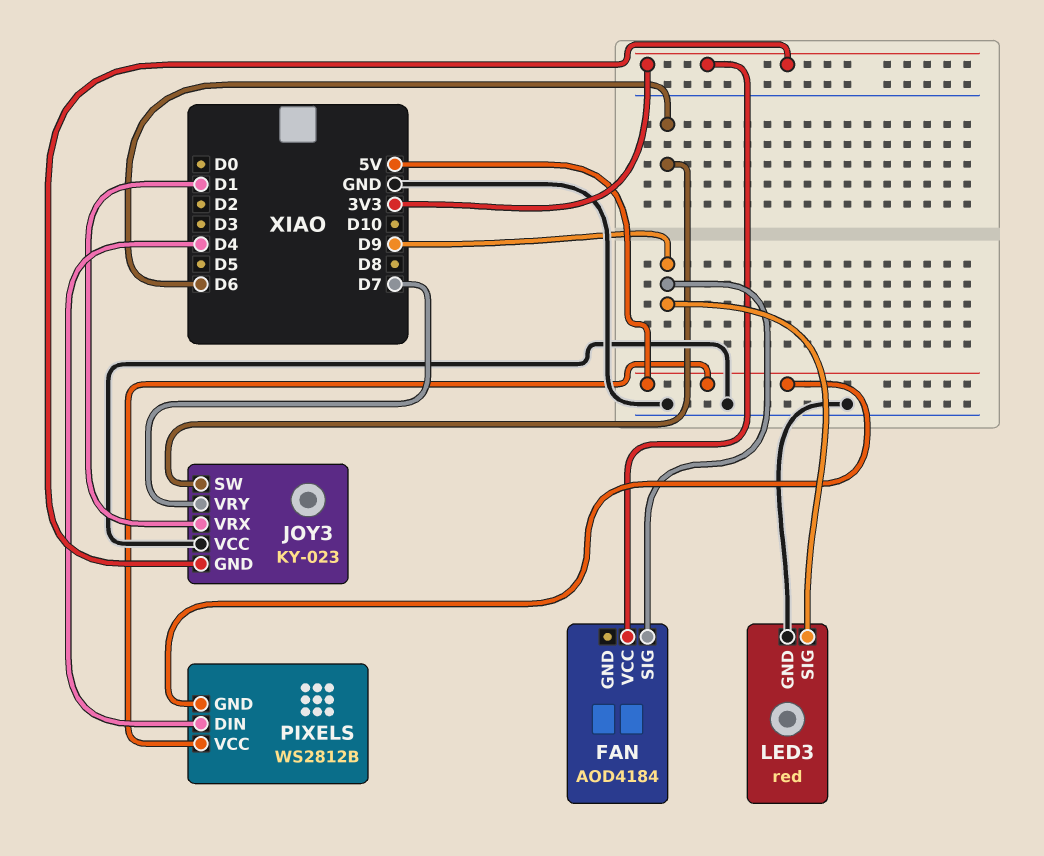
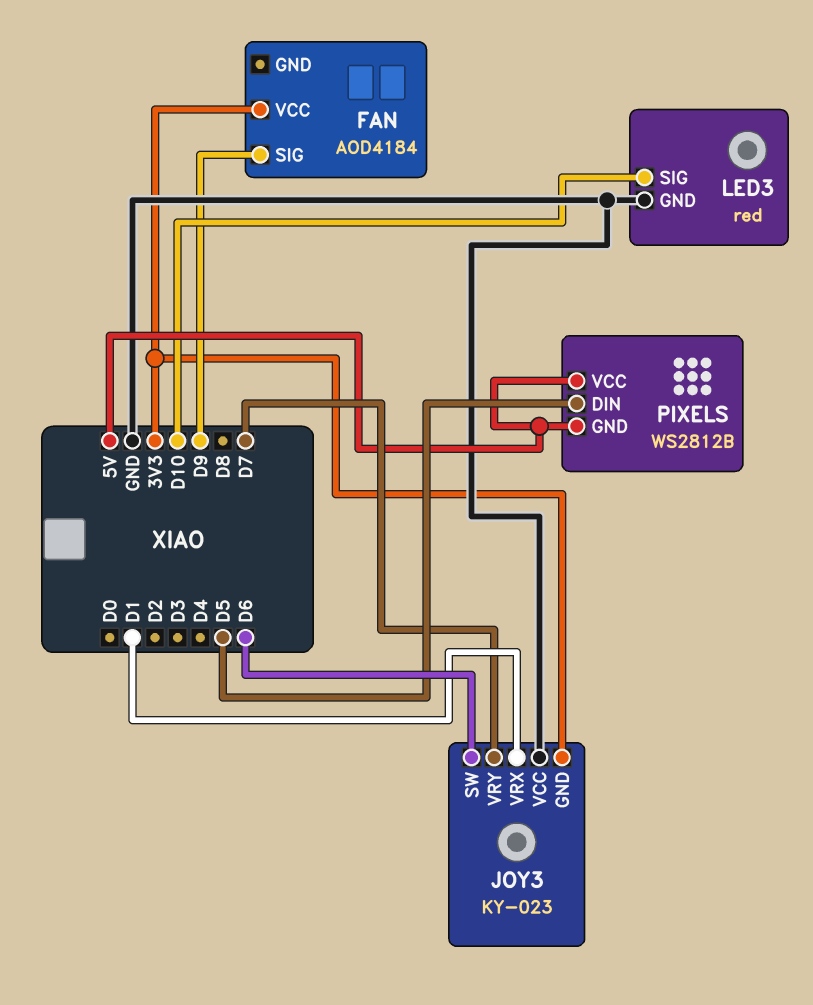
LED3 pin SIG: D9 -> D10
PIXELS pin DIN: D4 -> D5

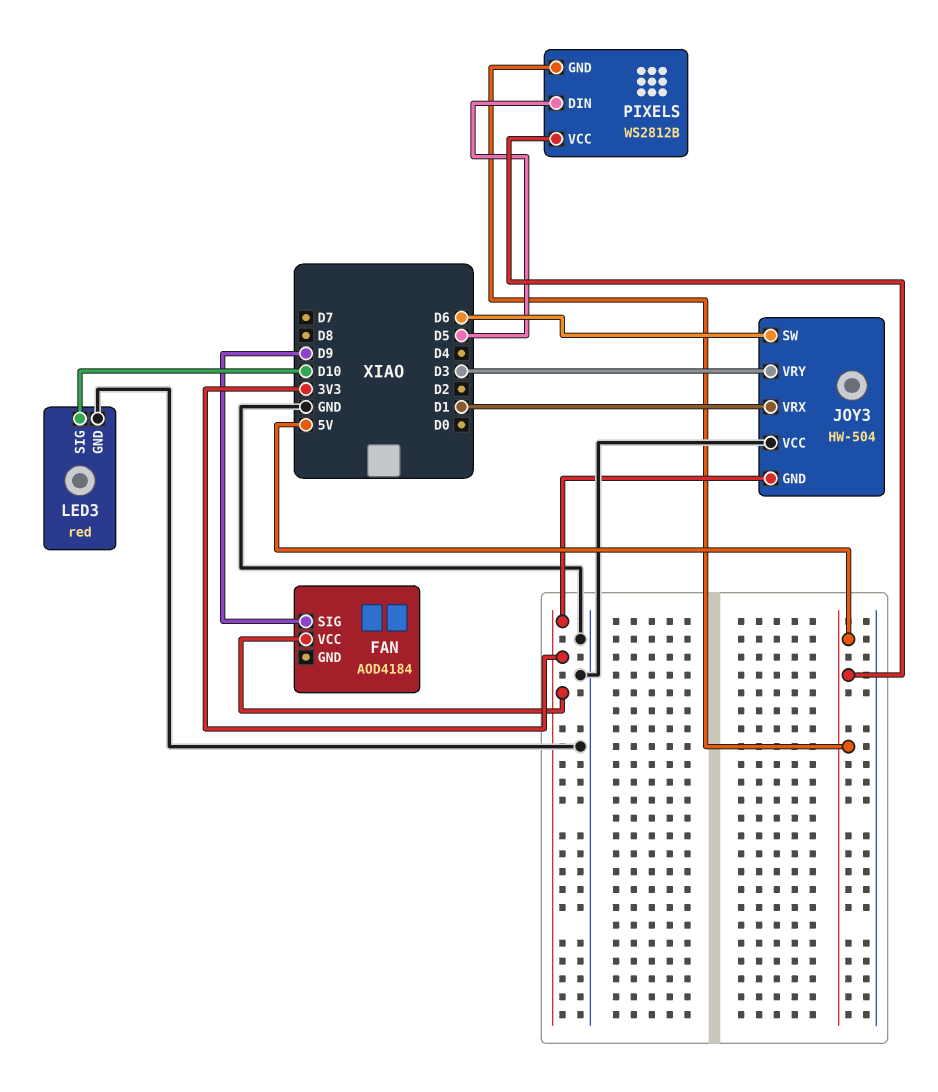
JOY3: KY-023 -> HW-504
JOY3 pin VRY: D7 -> D3

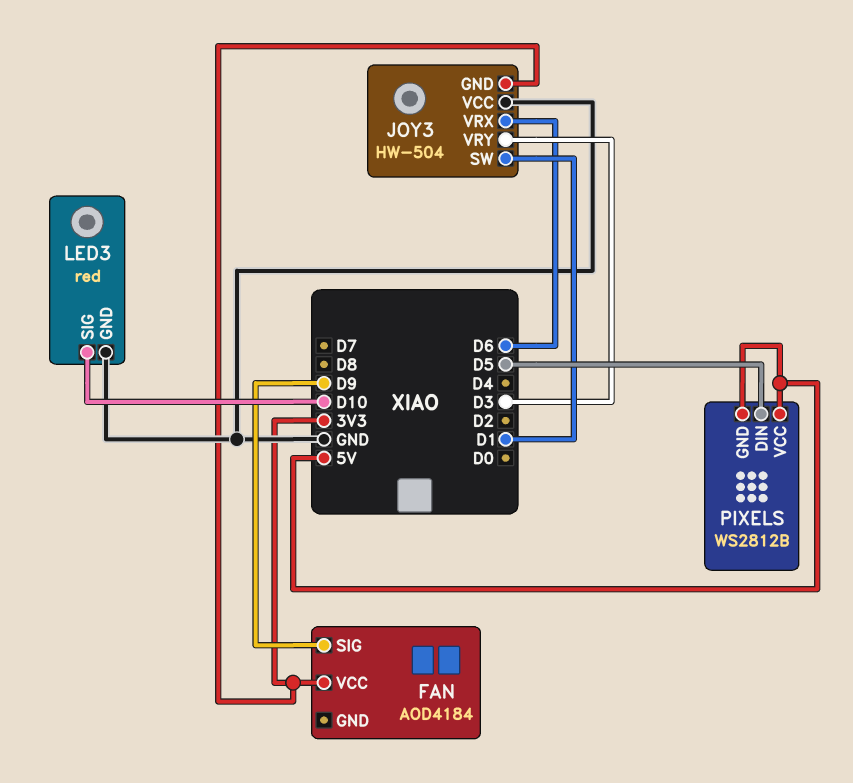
JOY3 pin SW: D6 -> D1
JOY3 pin VRX: D1 -> D6

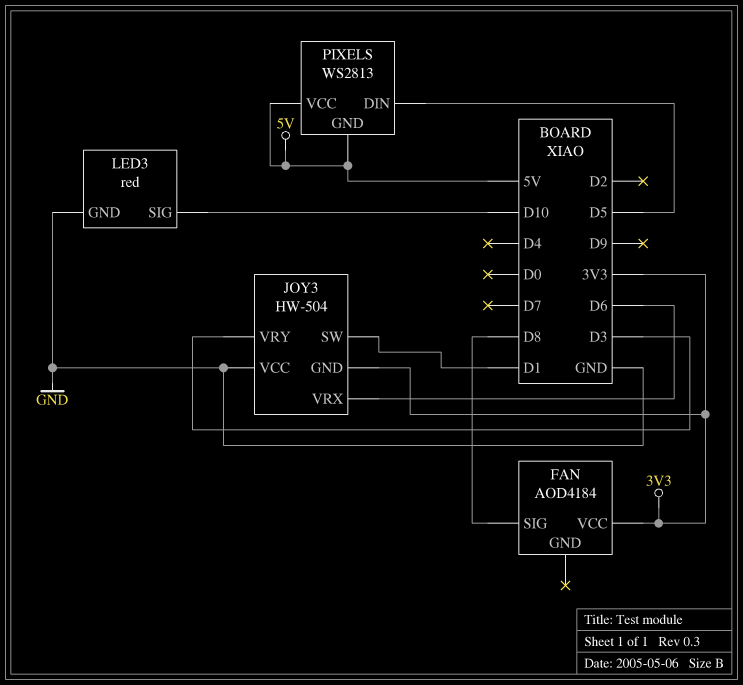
FAN pin SIG: D9 -> D8
PIXELS: WS2812B -> WS2813

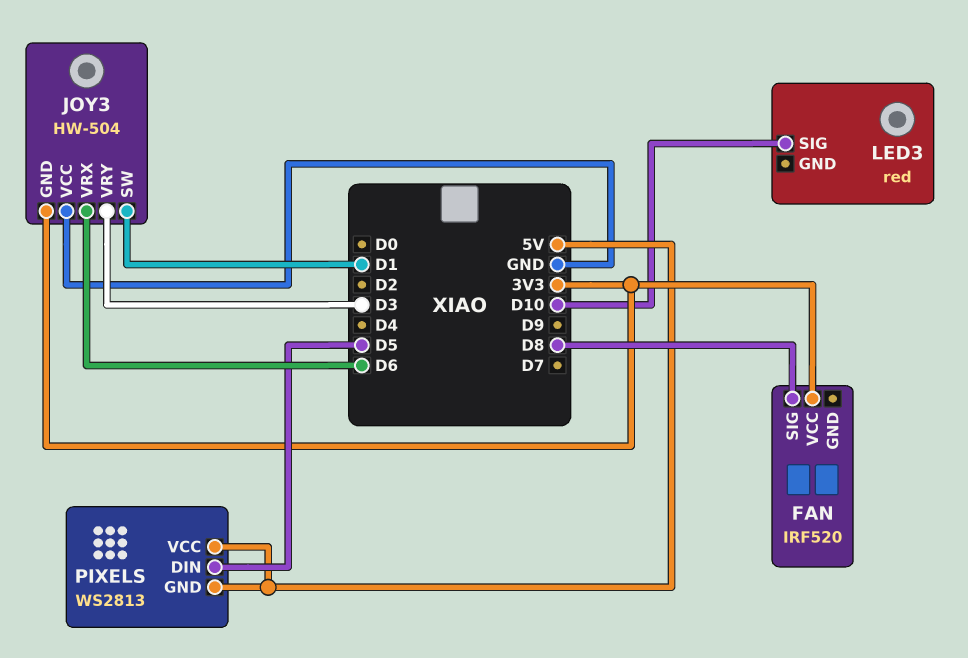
FAN: AOD4184 -> IRF520
LED3 pin GND: GND -> none

